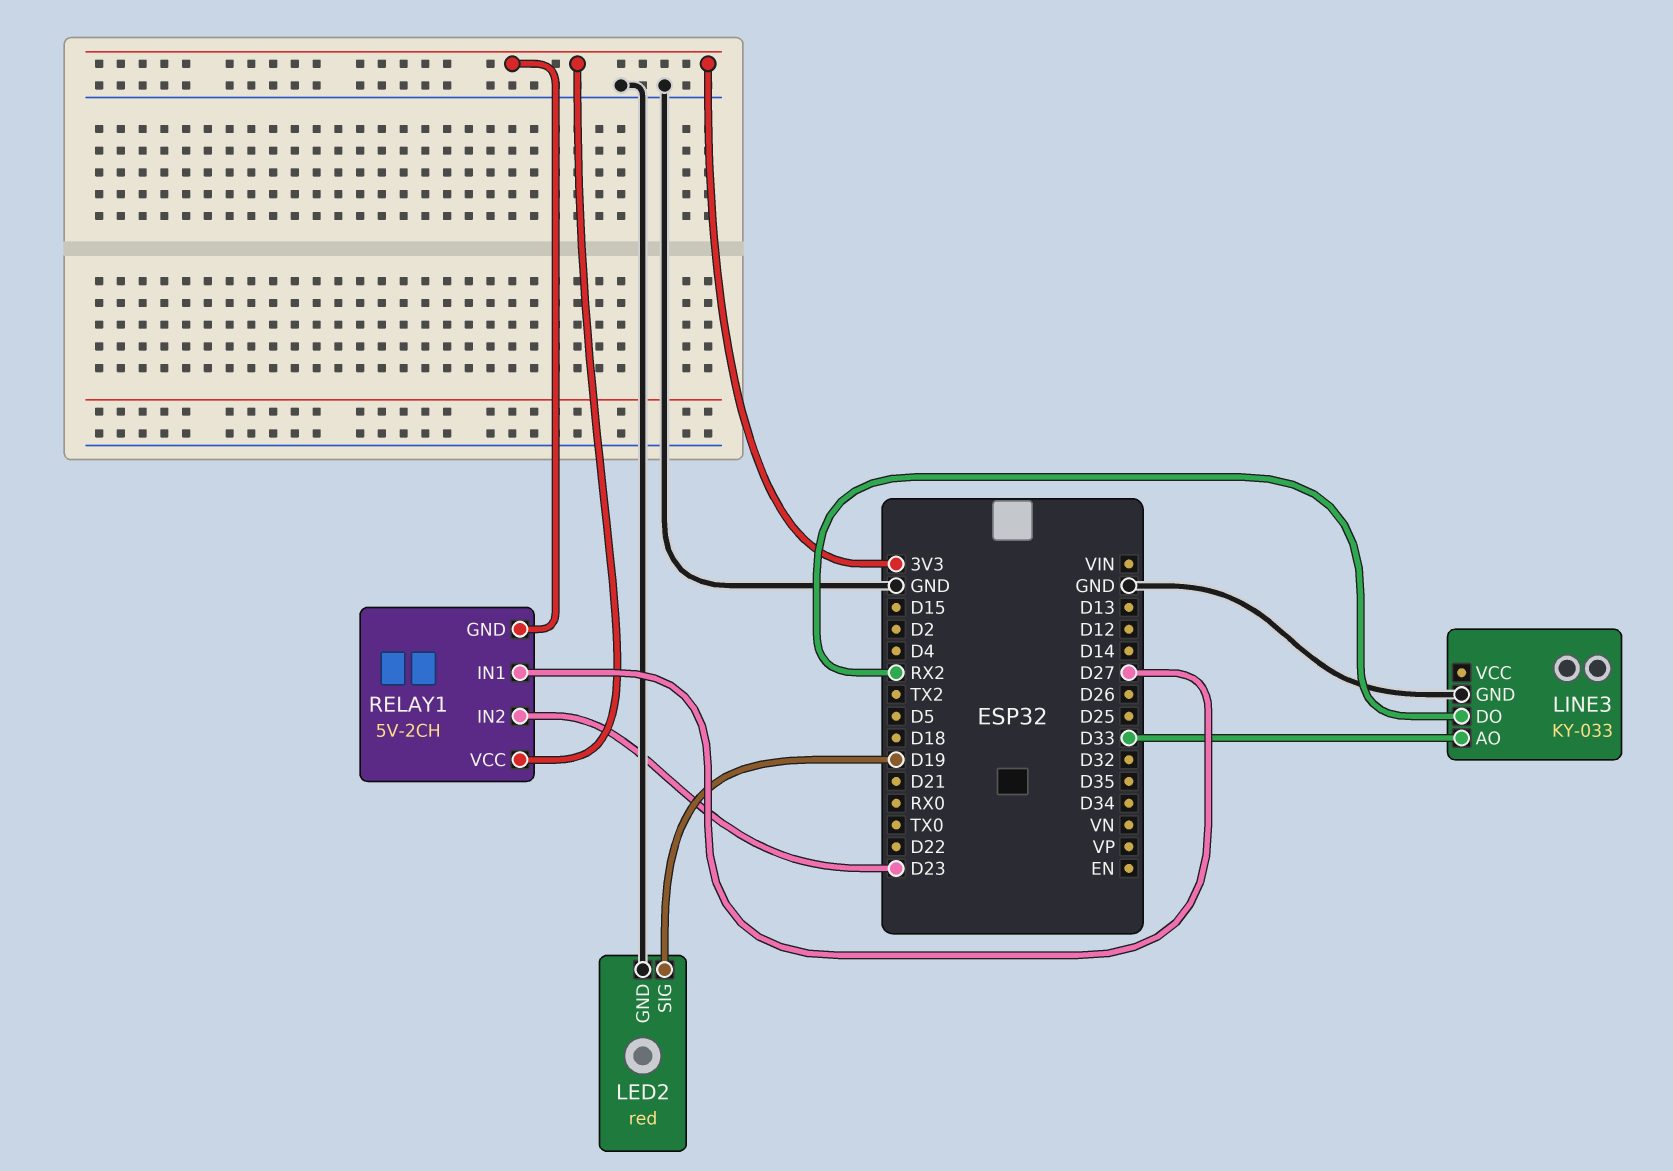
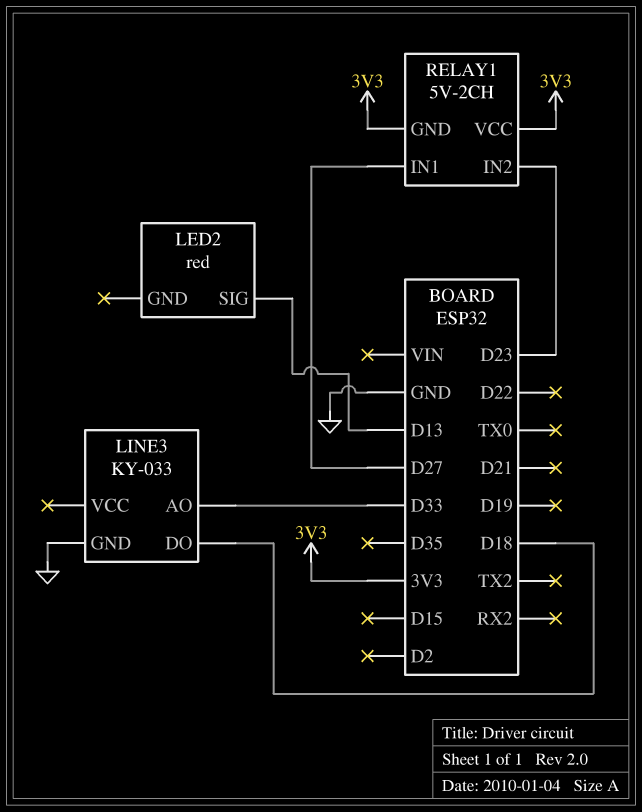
LED2 pin GND: GND -> none
LED2 pin SIG: D19 -> D13
LINE3 pin DO: RX2 -> D18

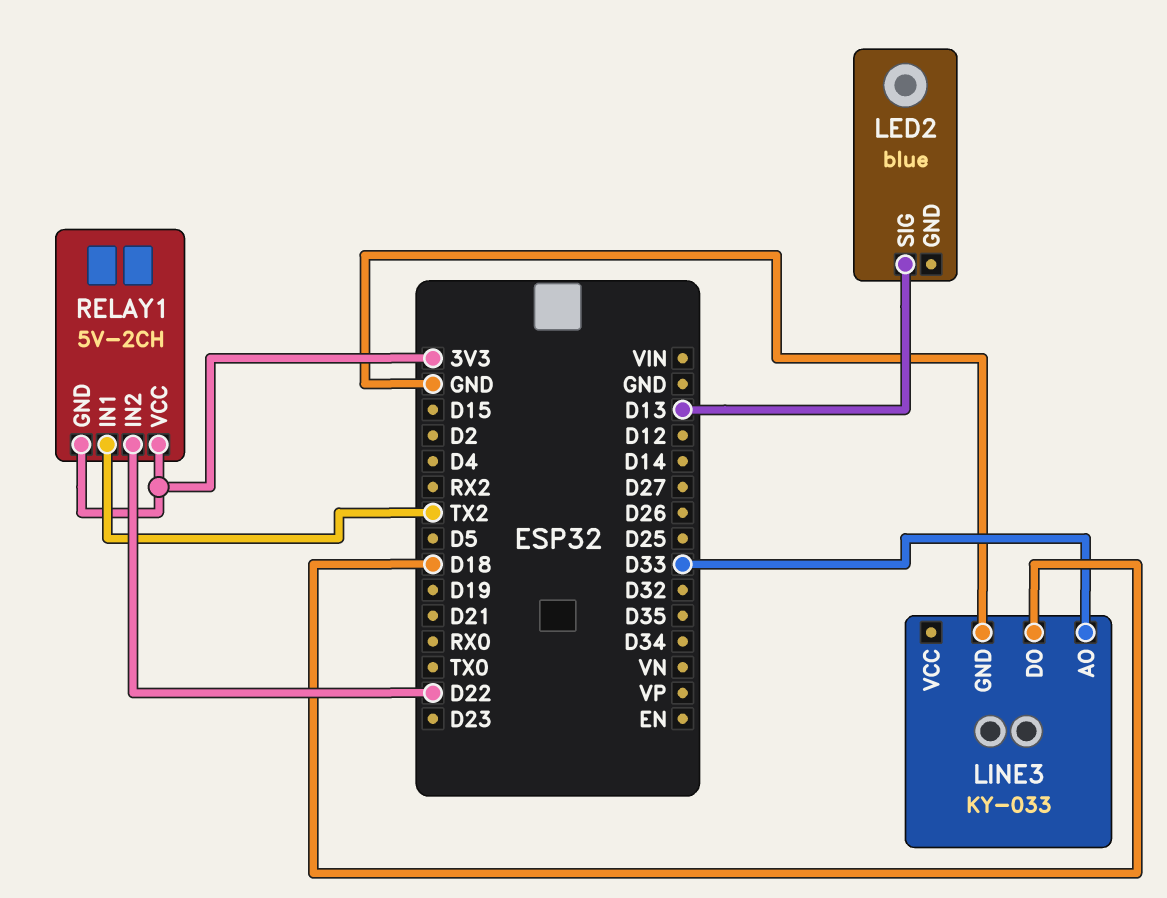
LED2: red -> blue
RELAY1 pin IN1: D27 -> TX2
RELAY1 pin IN2: D23 -> D22

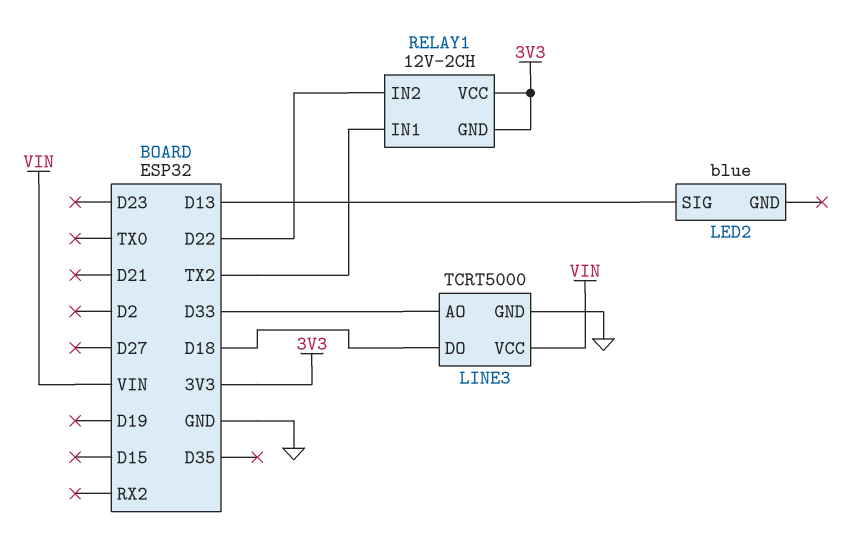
LINE3: KY-033 -> TCRT5000
LINE3 pin VCC: none -> VIN
RELAY1: 5V-2CH -> 12V-2CH

